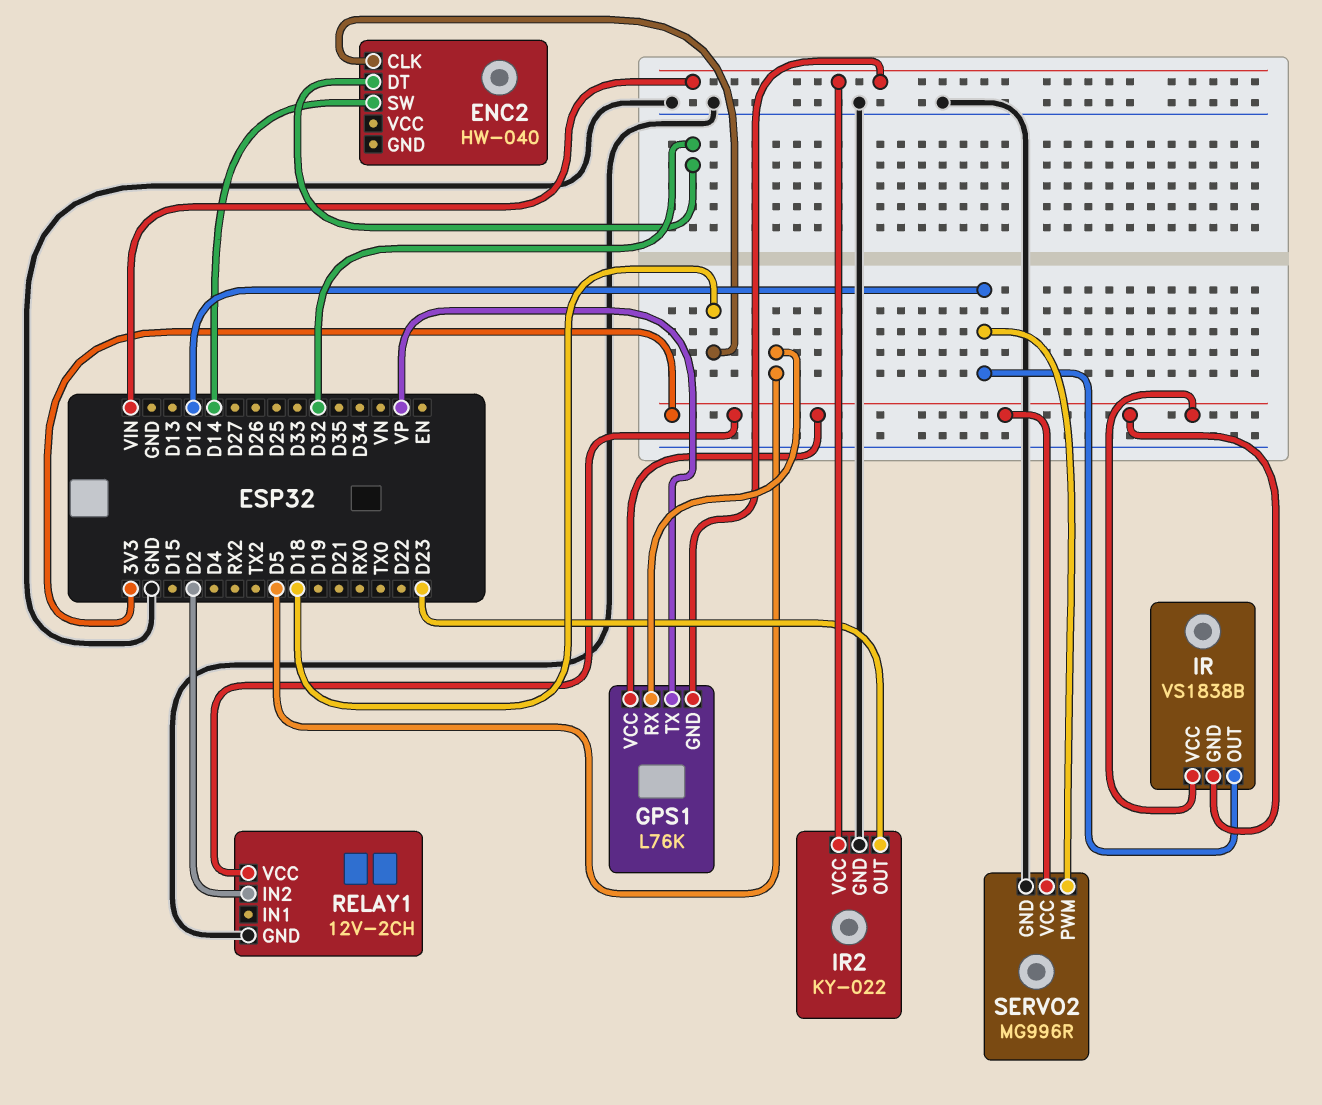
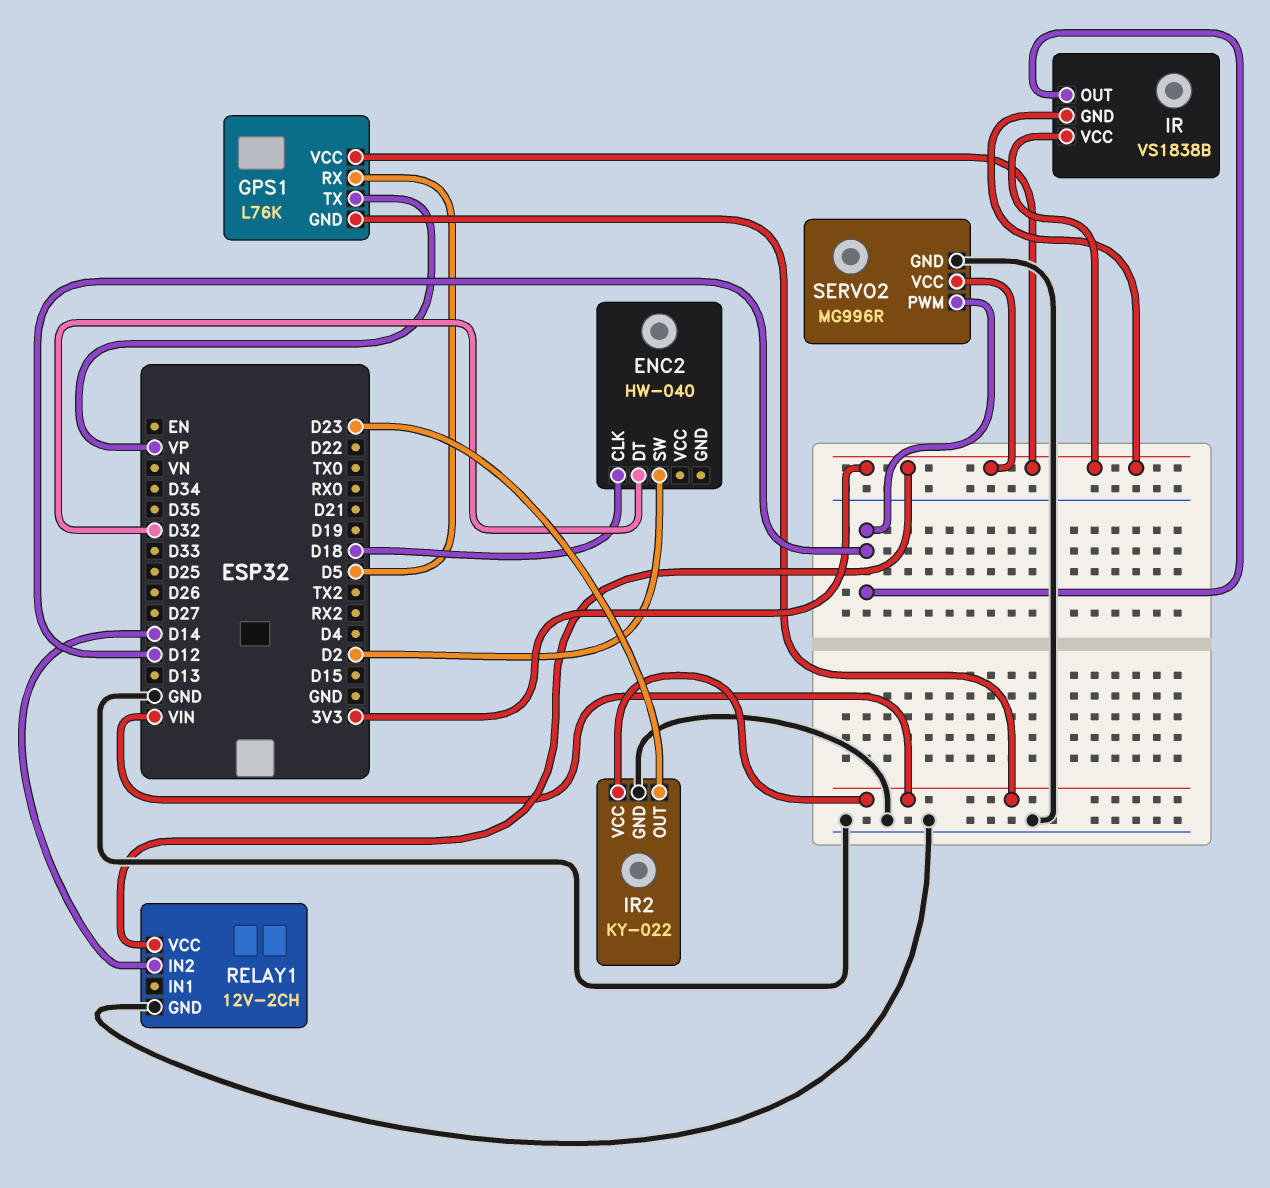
ENC2 pin SW: D14 -> D2
RELAY1 pin IN2: D2 -> D14

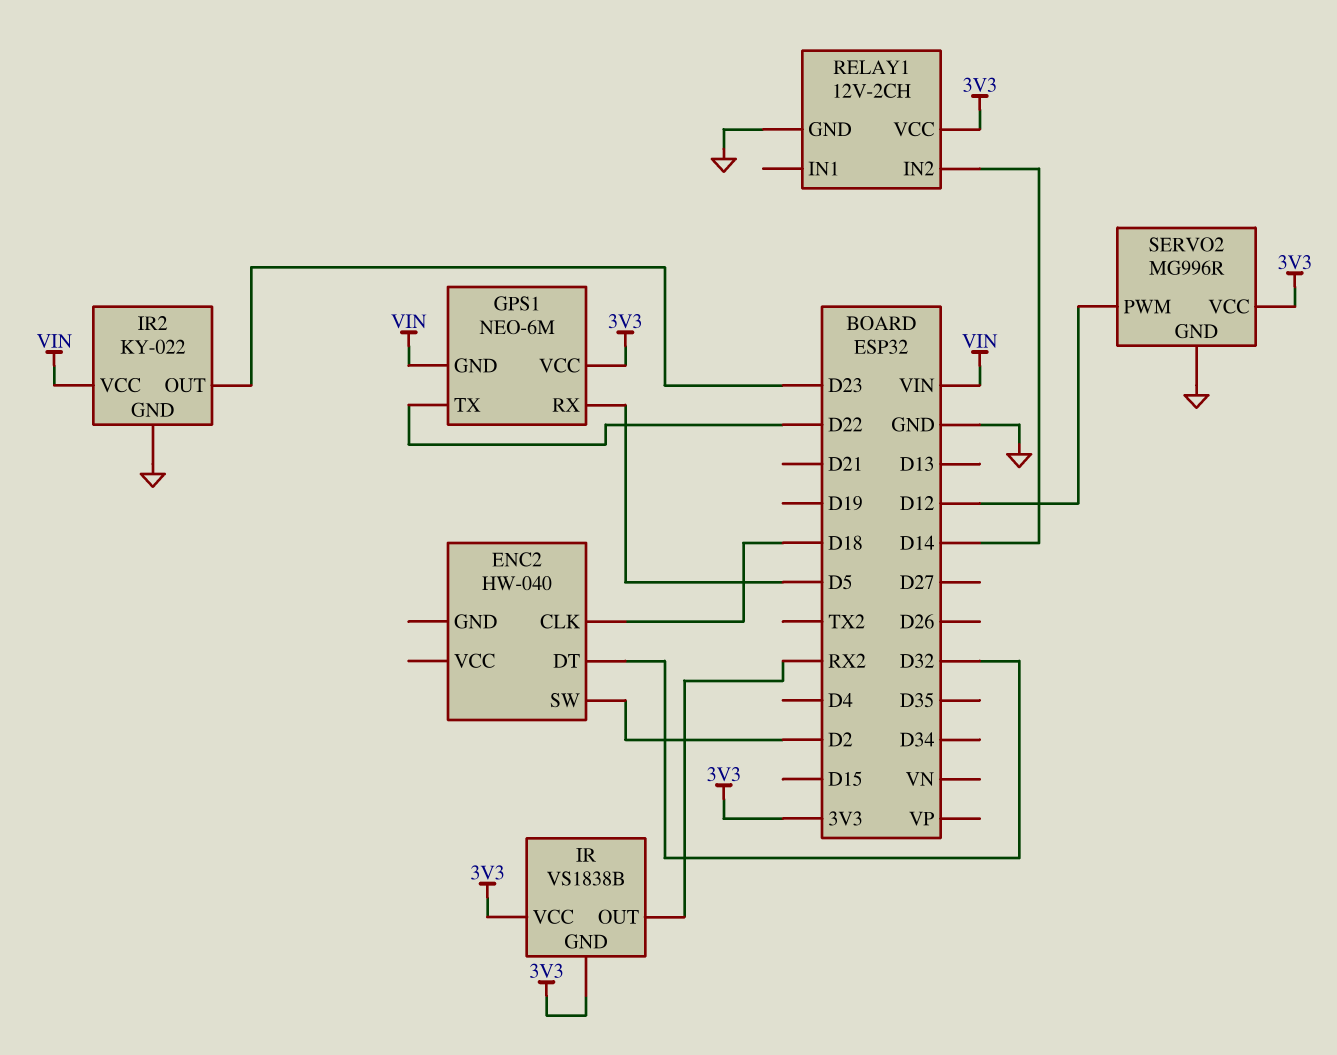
GPS1: L76K -> NEO-6M
GPS1 pin TX: VP -> D22
IR pin OUT: D12 -> RX2

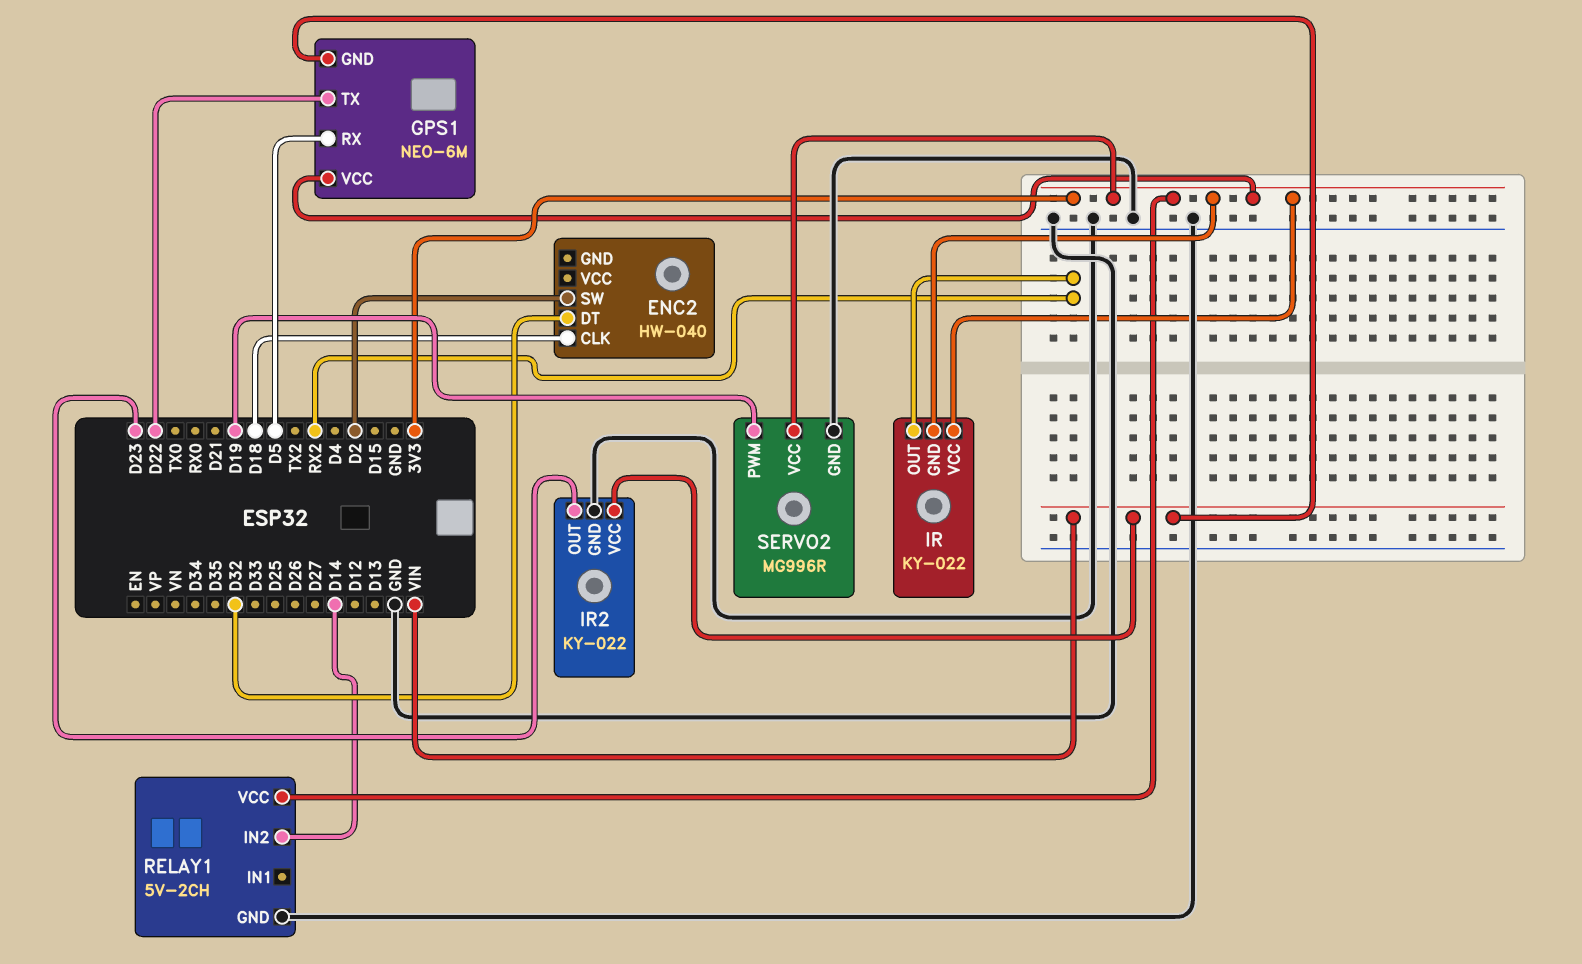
IR: VS1838B -> KY-022
RELAY1: 12V-2CH -> 5V-2CH
SERVO2 pin PWM: D12 -> D19

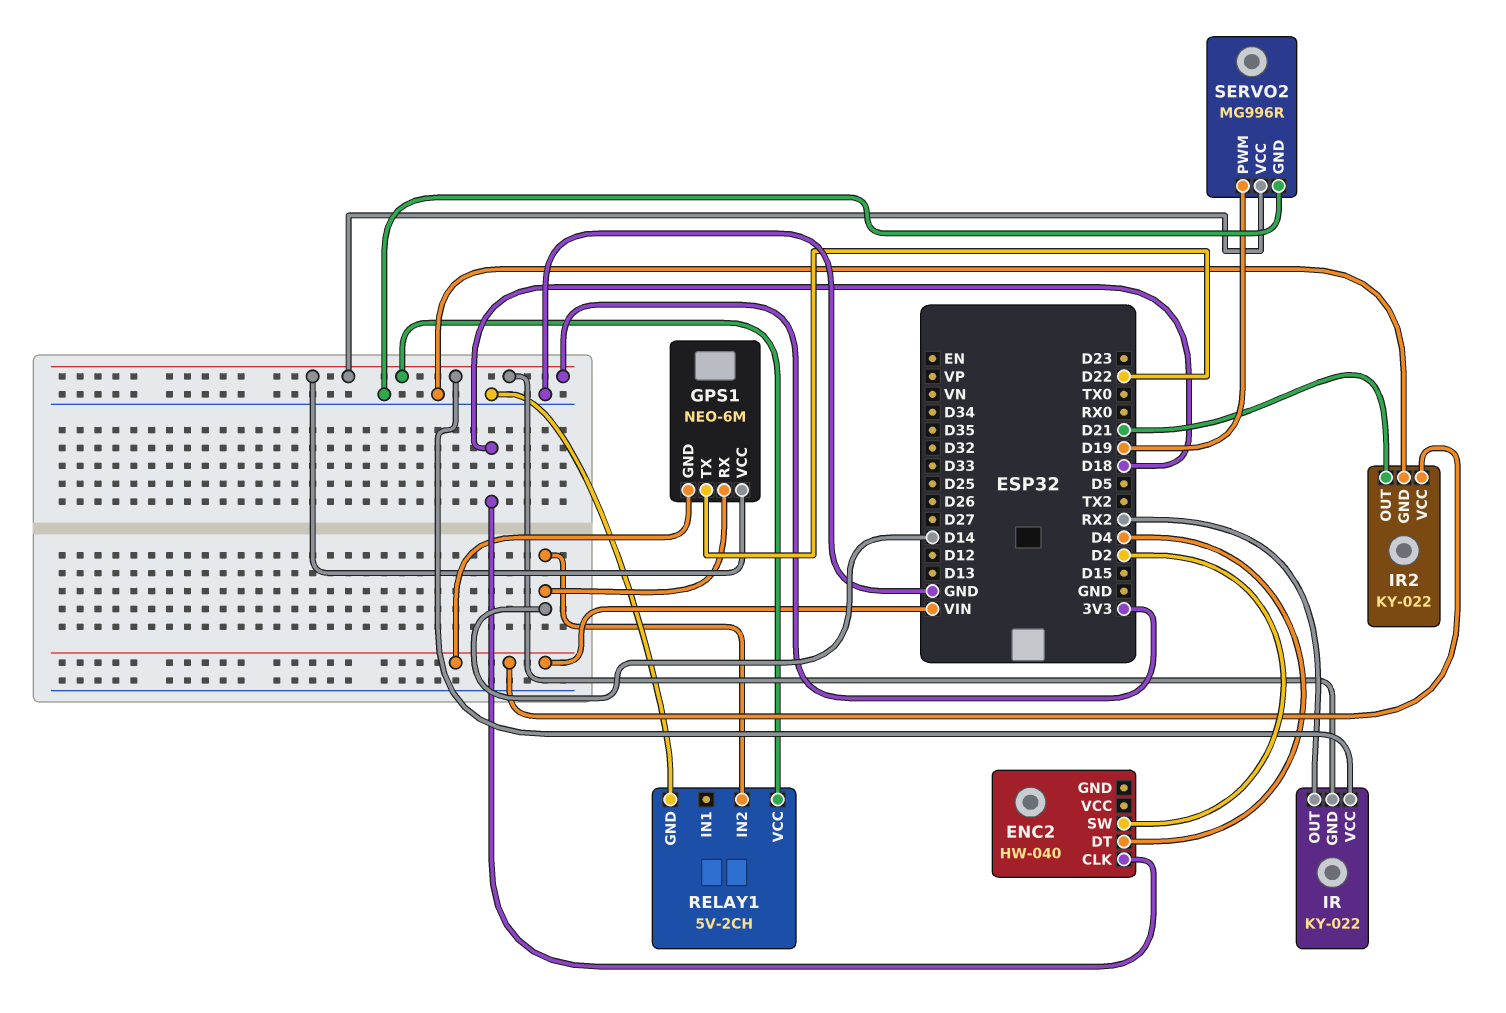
ENC2 pin DT: D32 -> D4
GPS1 pin RX: D5 -> D14
IR2 pin OUT: D23 -> D21

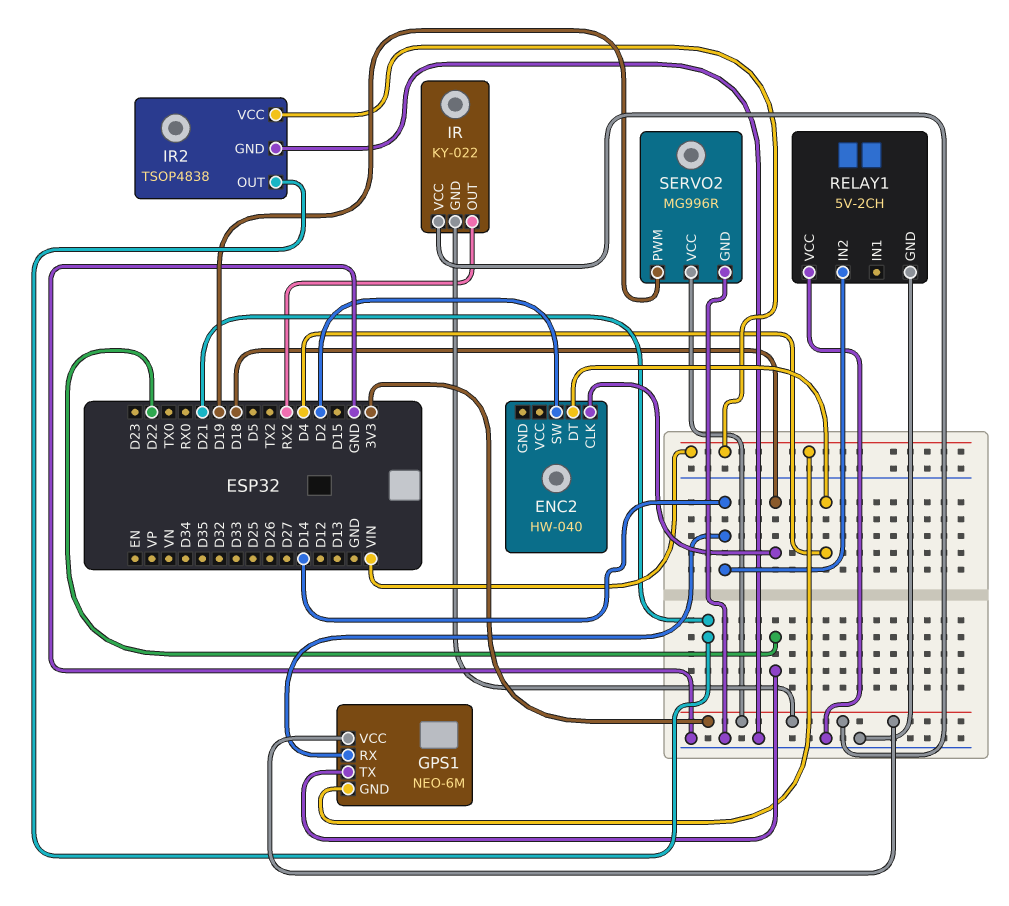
IR2: KY-022 -> TSOP4838
RELAY1 pin VCC: 3V3 -> GND

